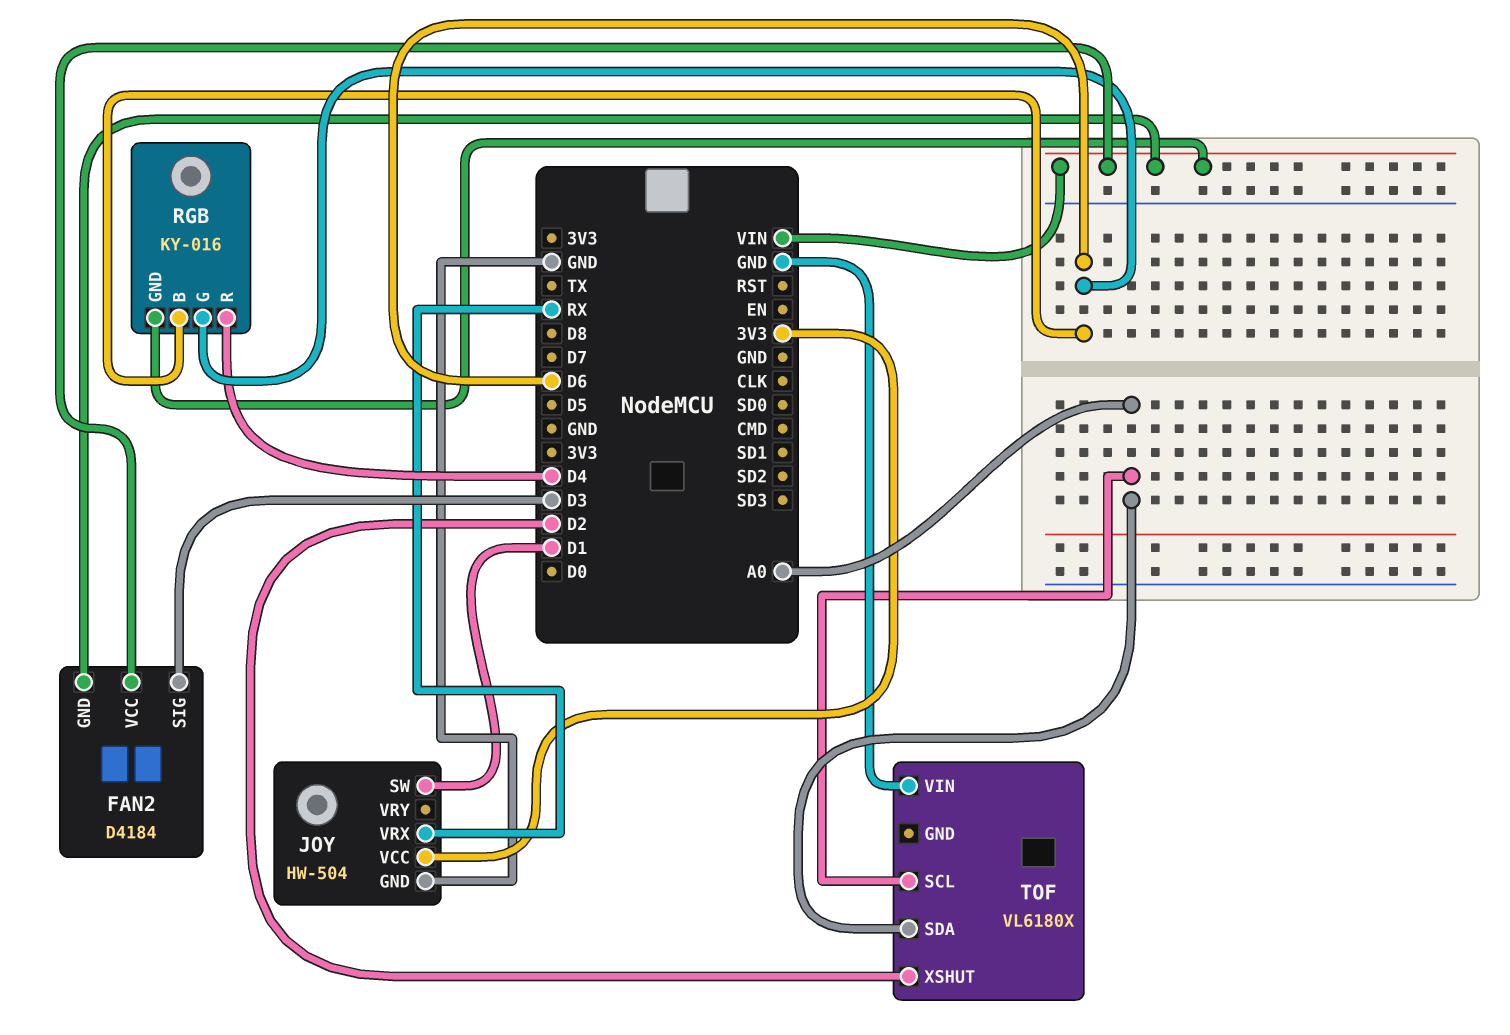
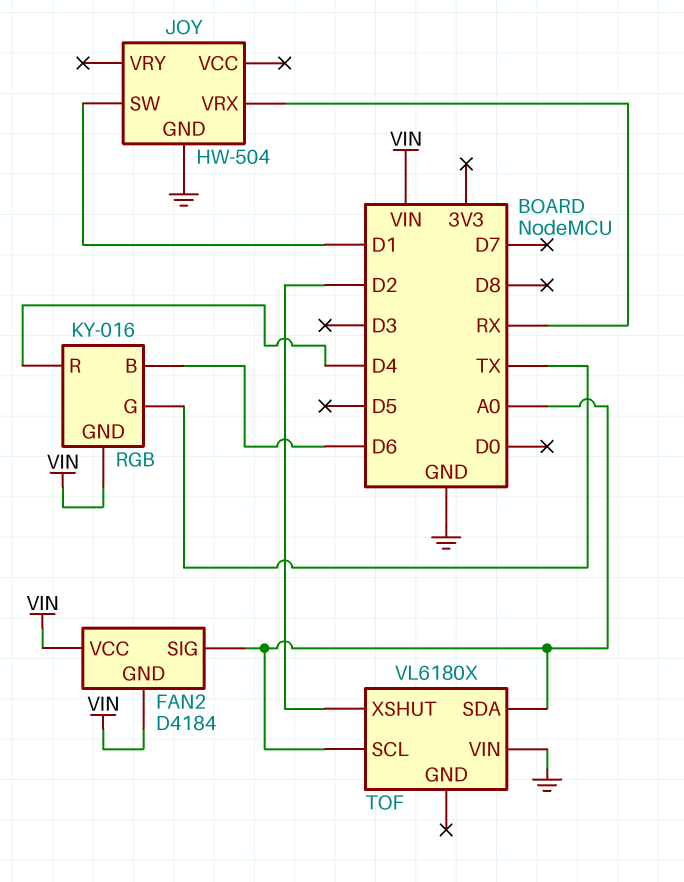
FAN2 pin SIG: D3 -> A0
JOY pin VCC: 3V3 -> none
RGB pin G: D6 -> TX

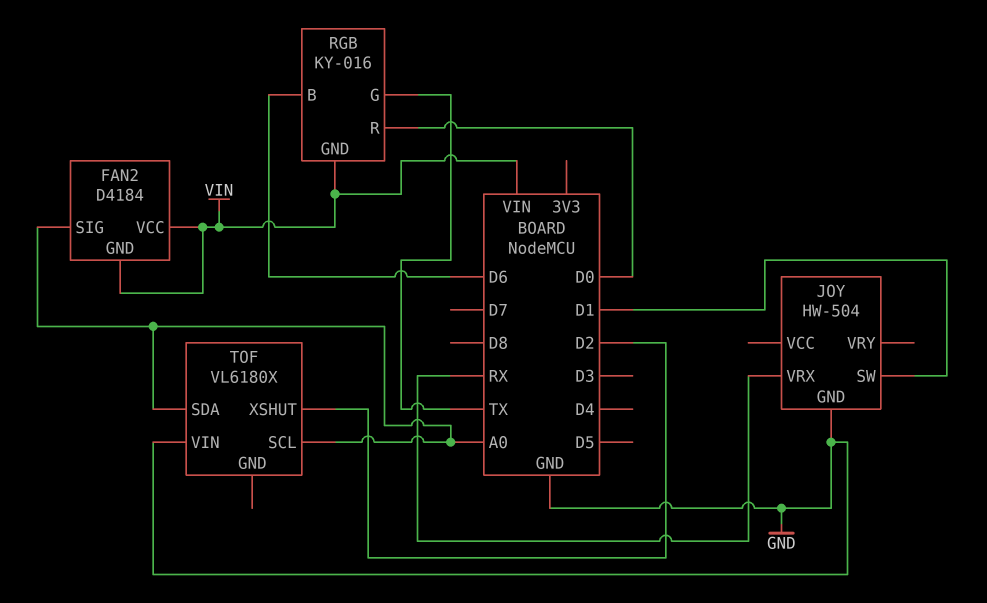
RGB pin R: D4 -> D0

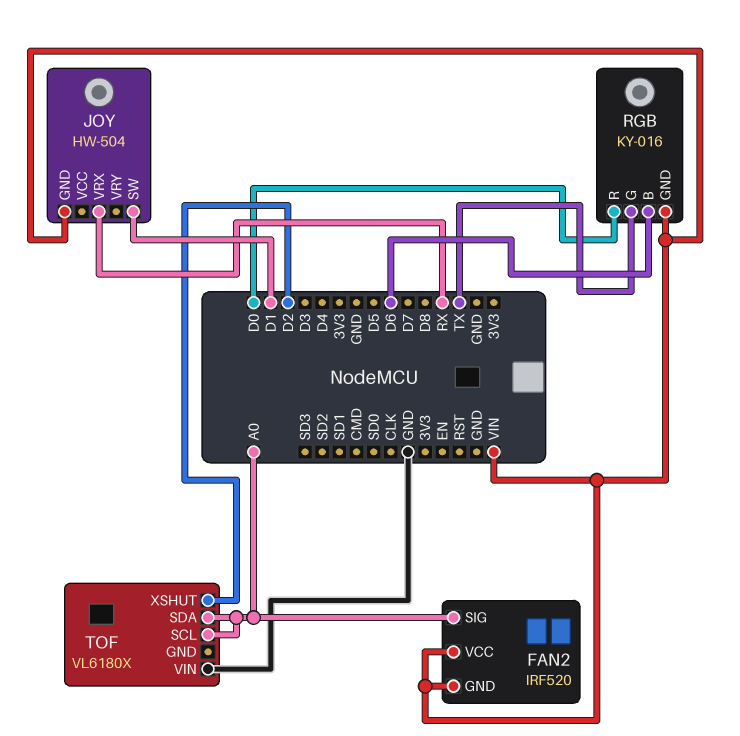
FAN2: D4184 -> IRF520
JOY pin GND: GND -> VIN

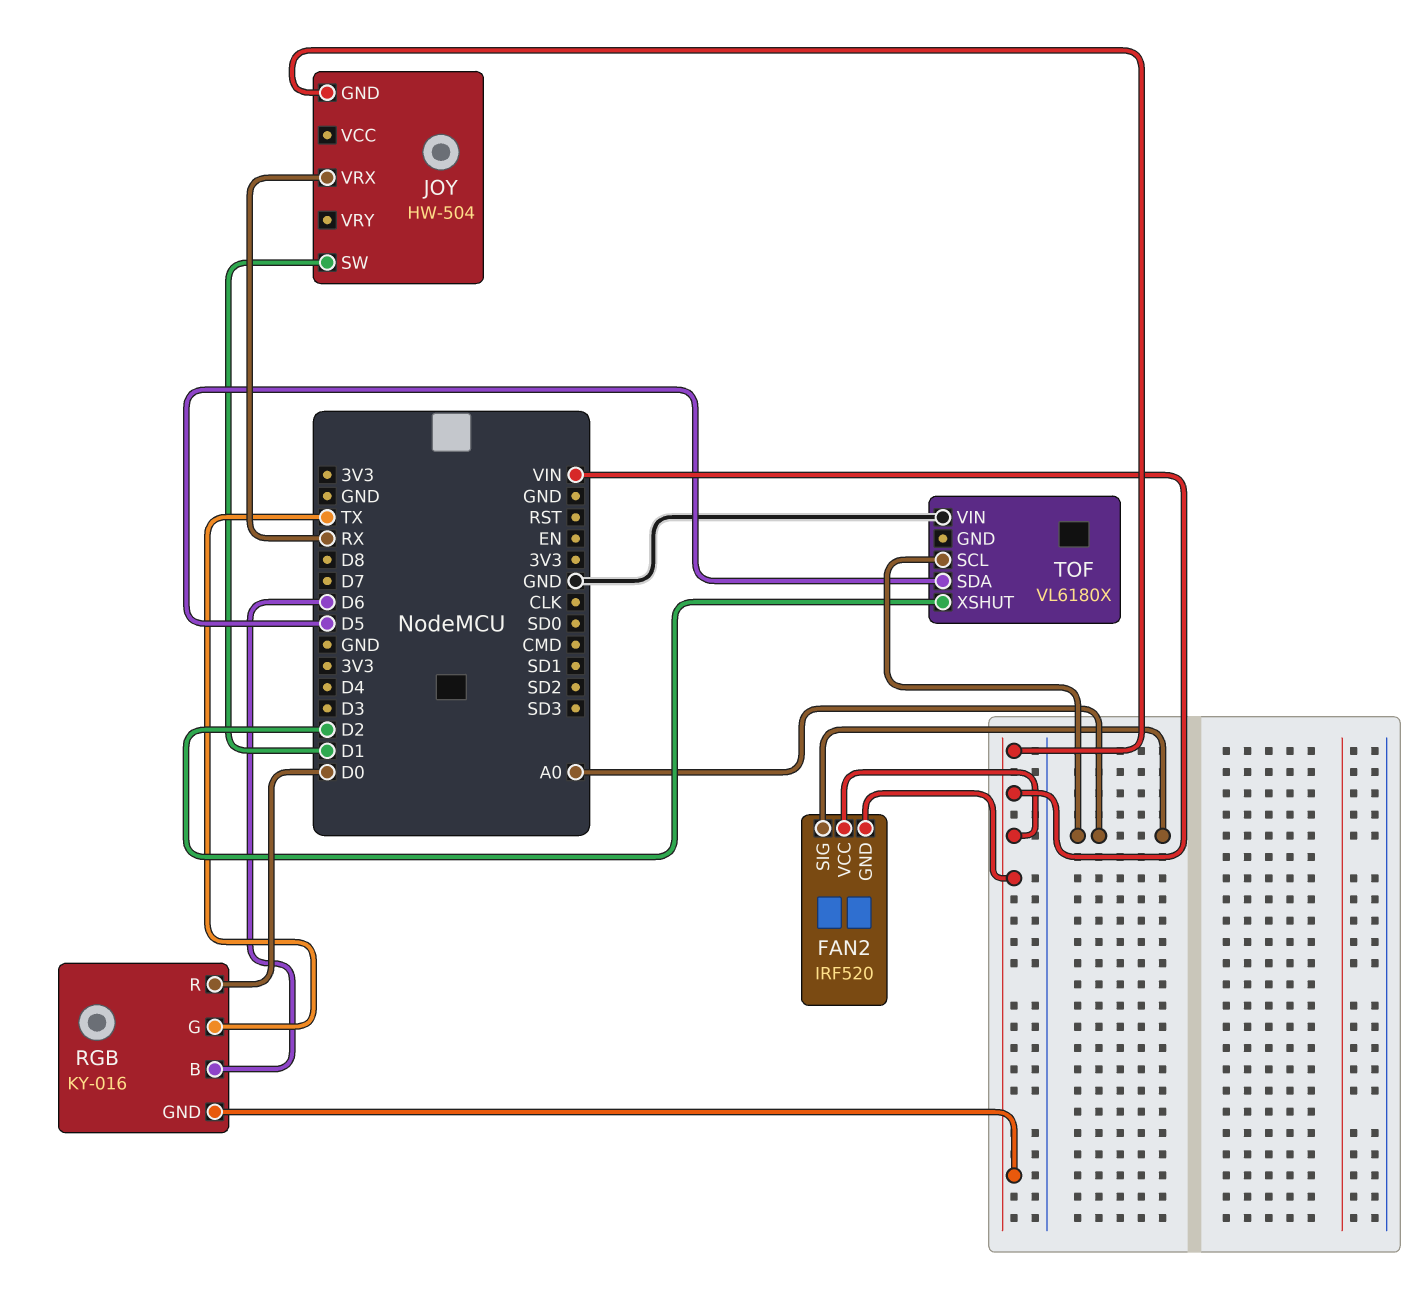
TOF pin SDA: A0 -> D5

